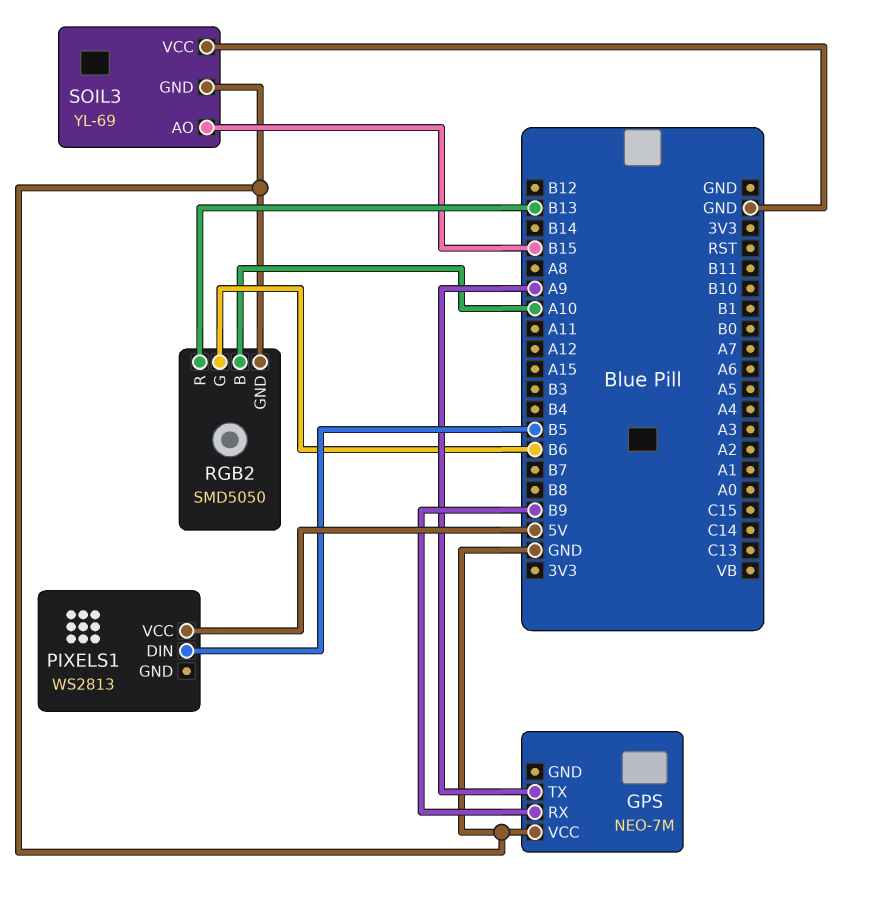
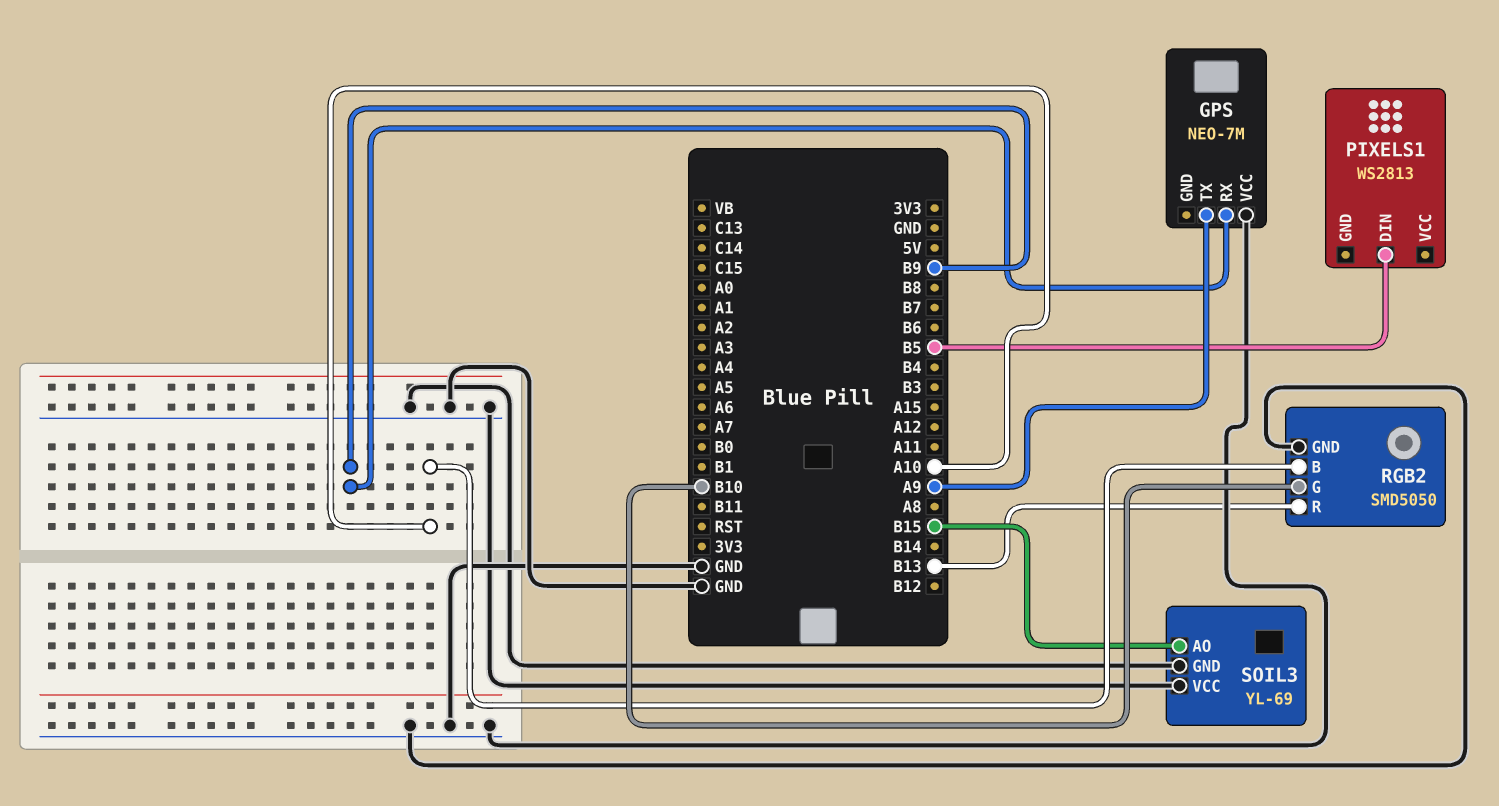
PIXELS1 pin VCC: 5V -> none
RGB2 pin G: B6 -> B10

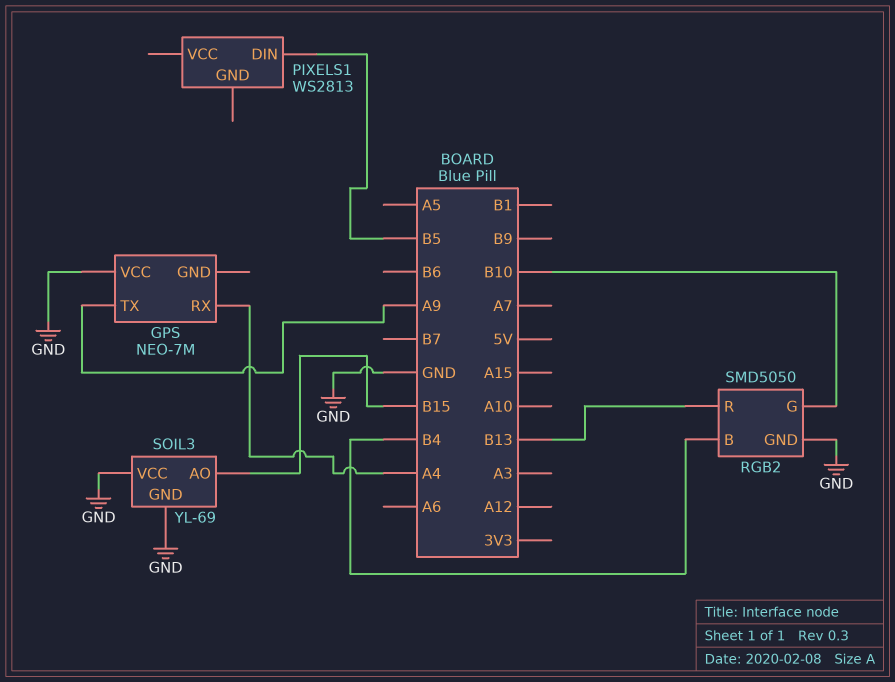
GPS pin RX: B9 -> A4
RGB2 pin B: A10 -> B4

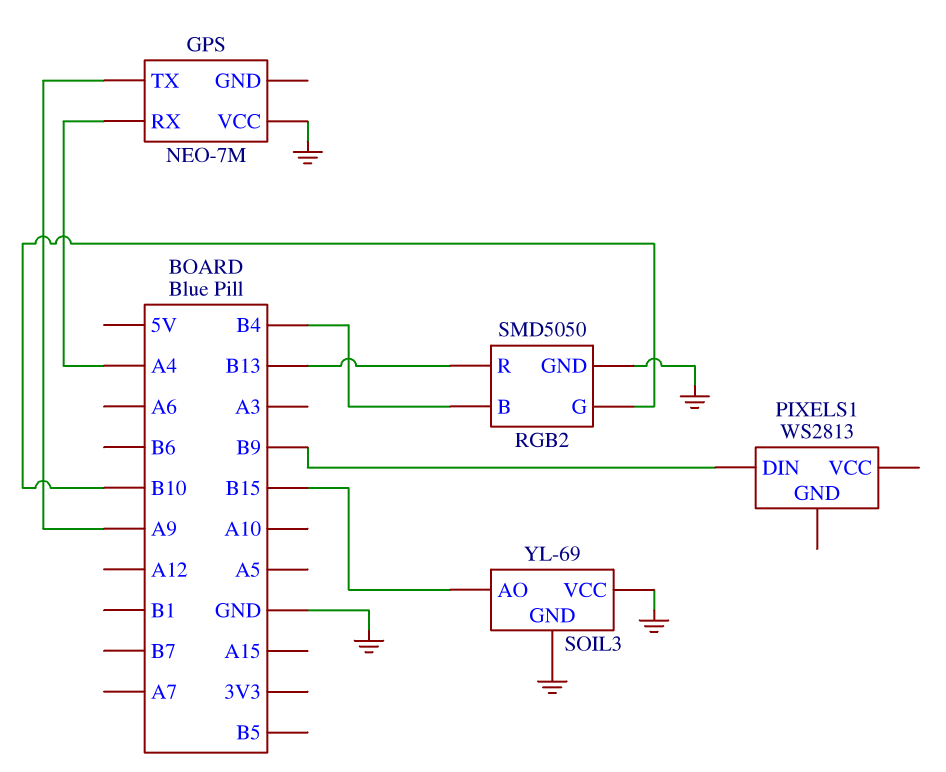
PIXELS1 pin DIN: B5 -> B9

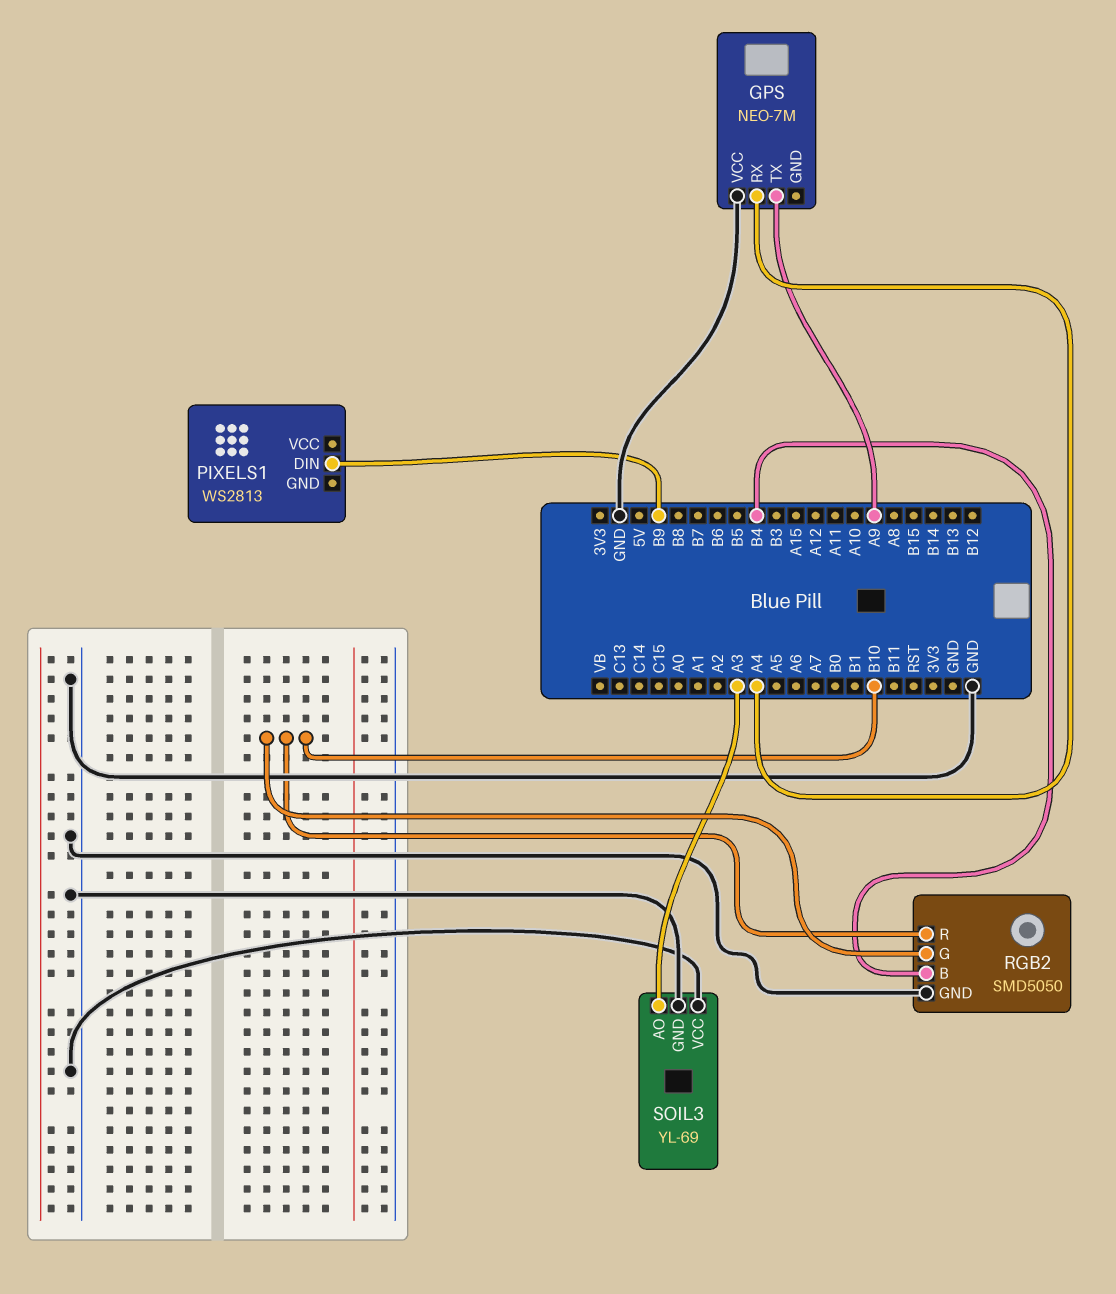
RGB2 pin R: B13 -> B10
SOIL3 pin AO: B15 -> A3

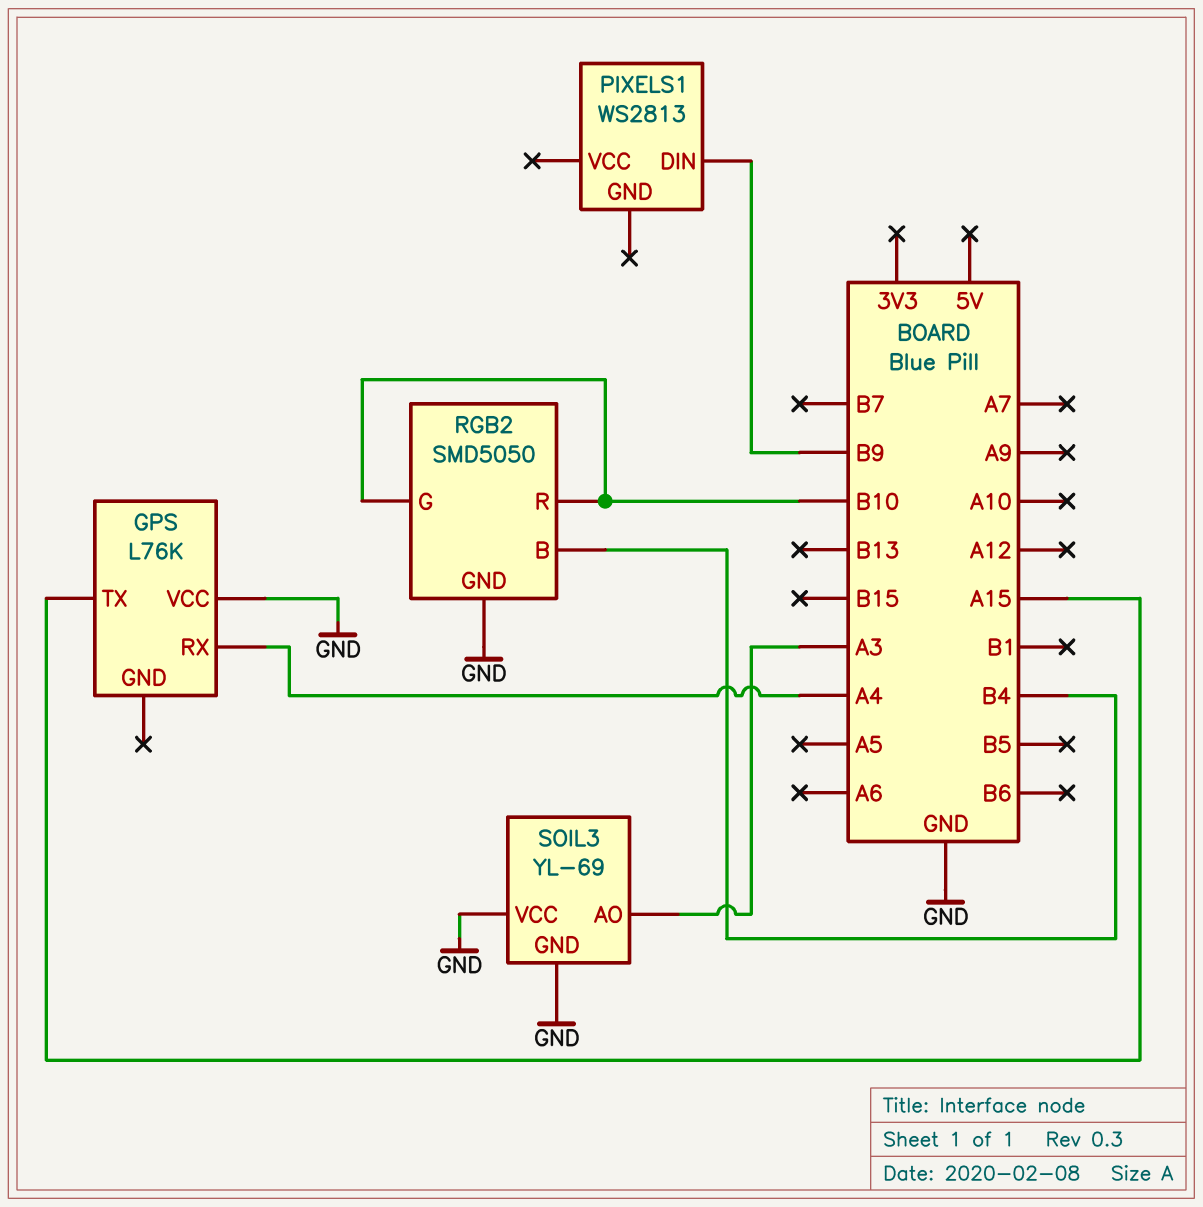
GPS: NEO-7M -> L76K
GPS pin TX: A9 -> A15

